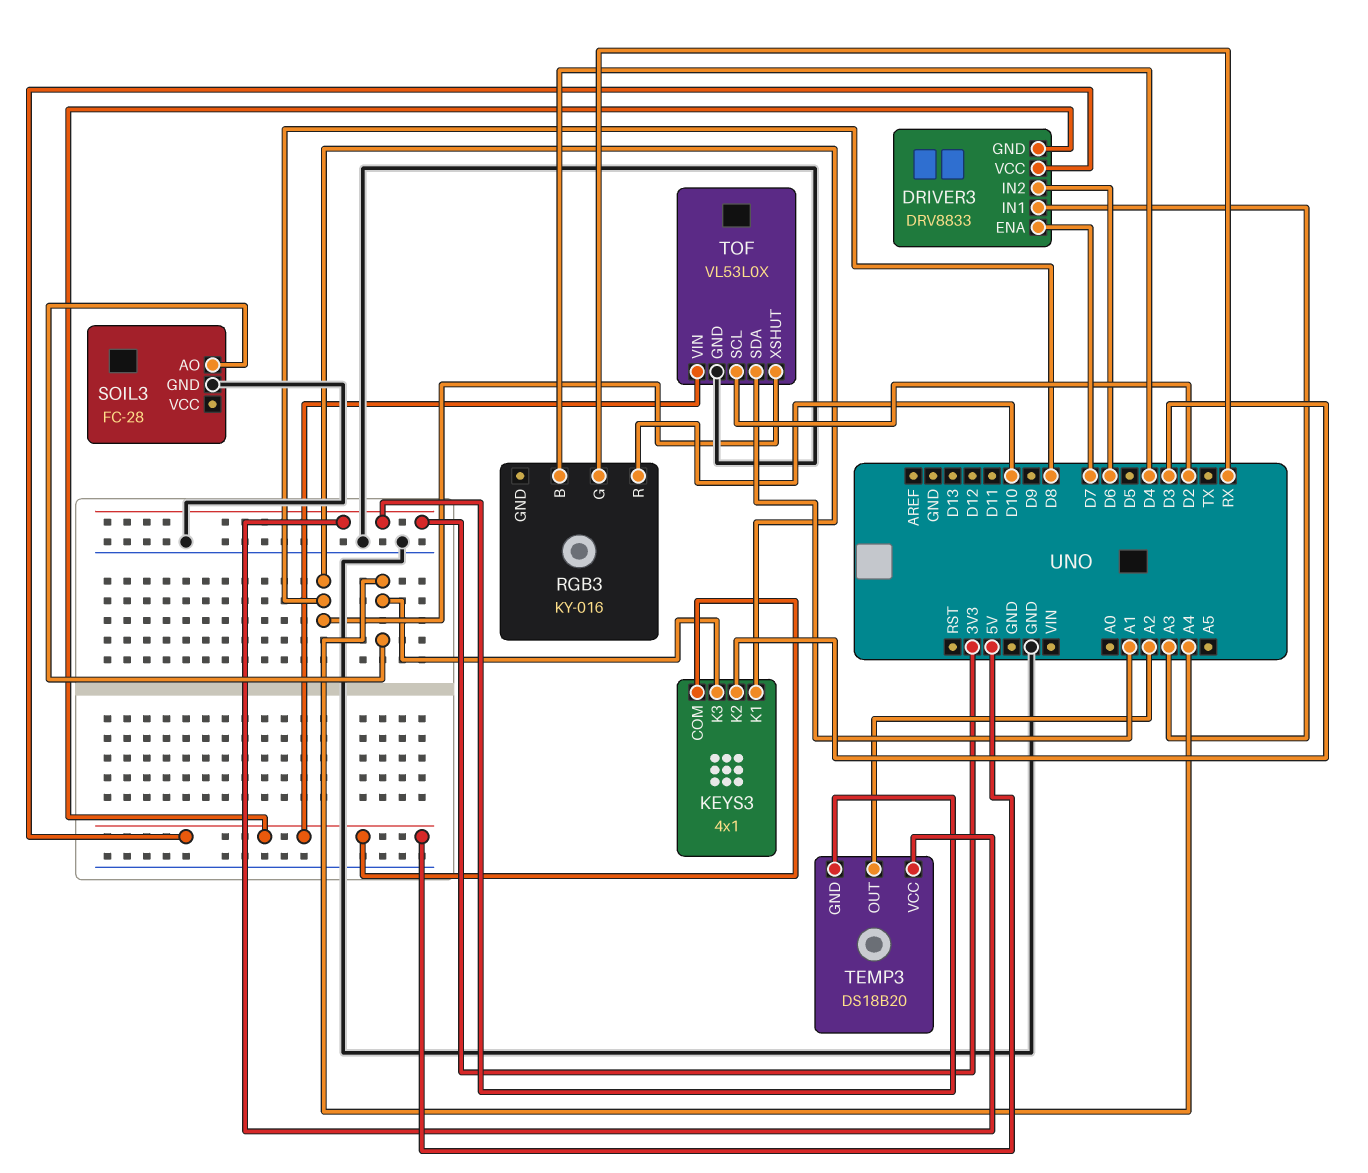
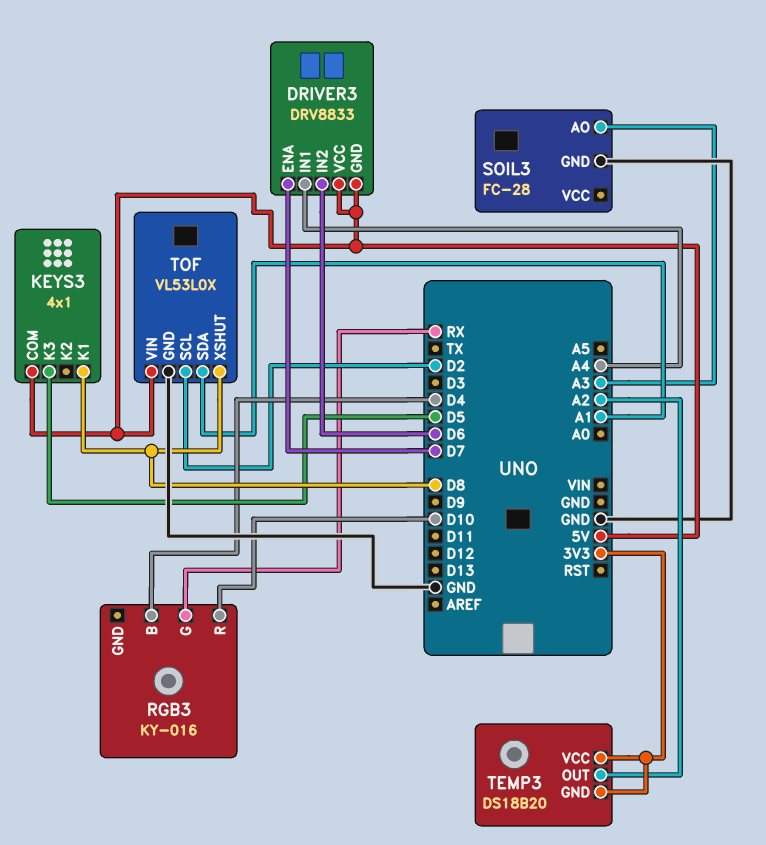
DRIVER3 pin IN1: A3 -> A4
KEYS3 pin K2: D3 -> none
KEYS3 pin K3: A4 -> D5
SOIL3 pin AO: A4 -> A3

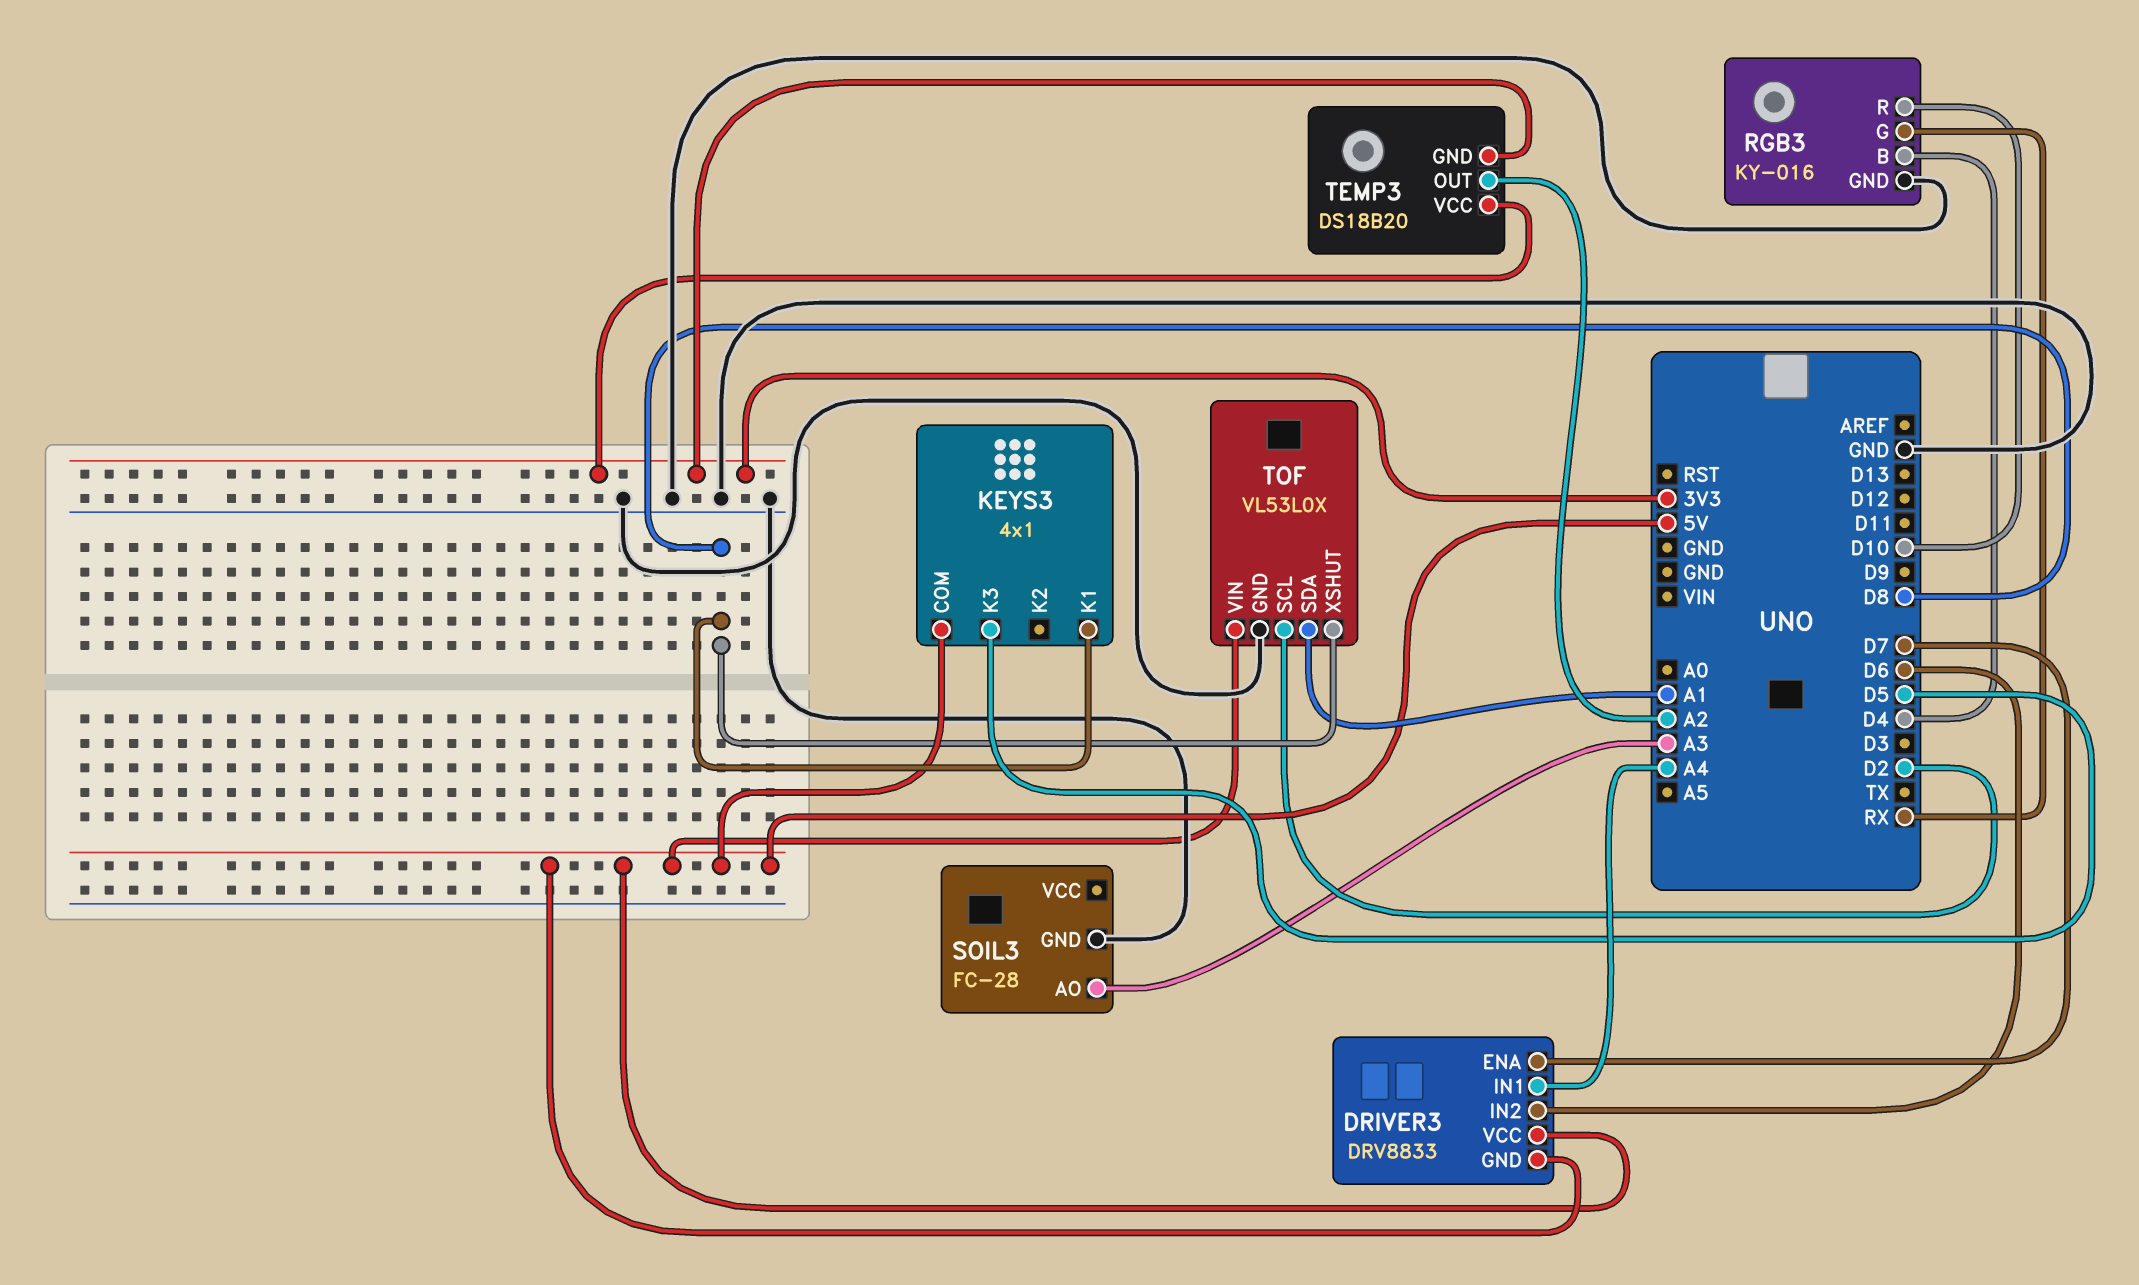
RGB3 pin GND: none -> GND

